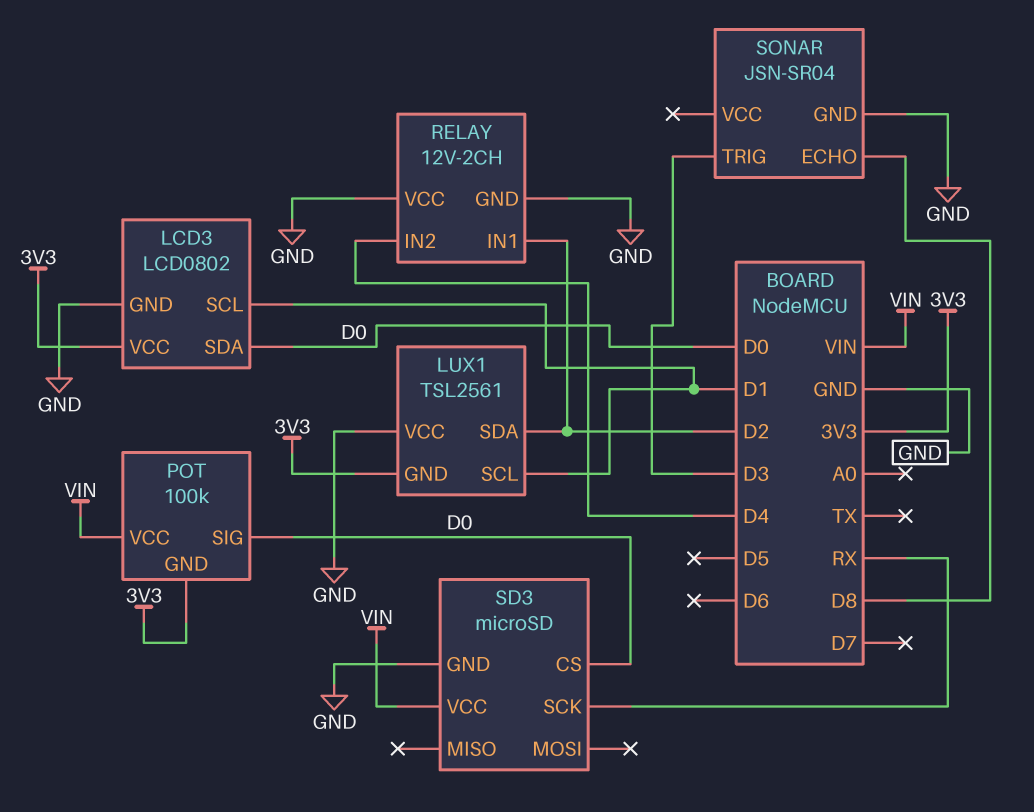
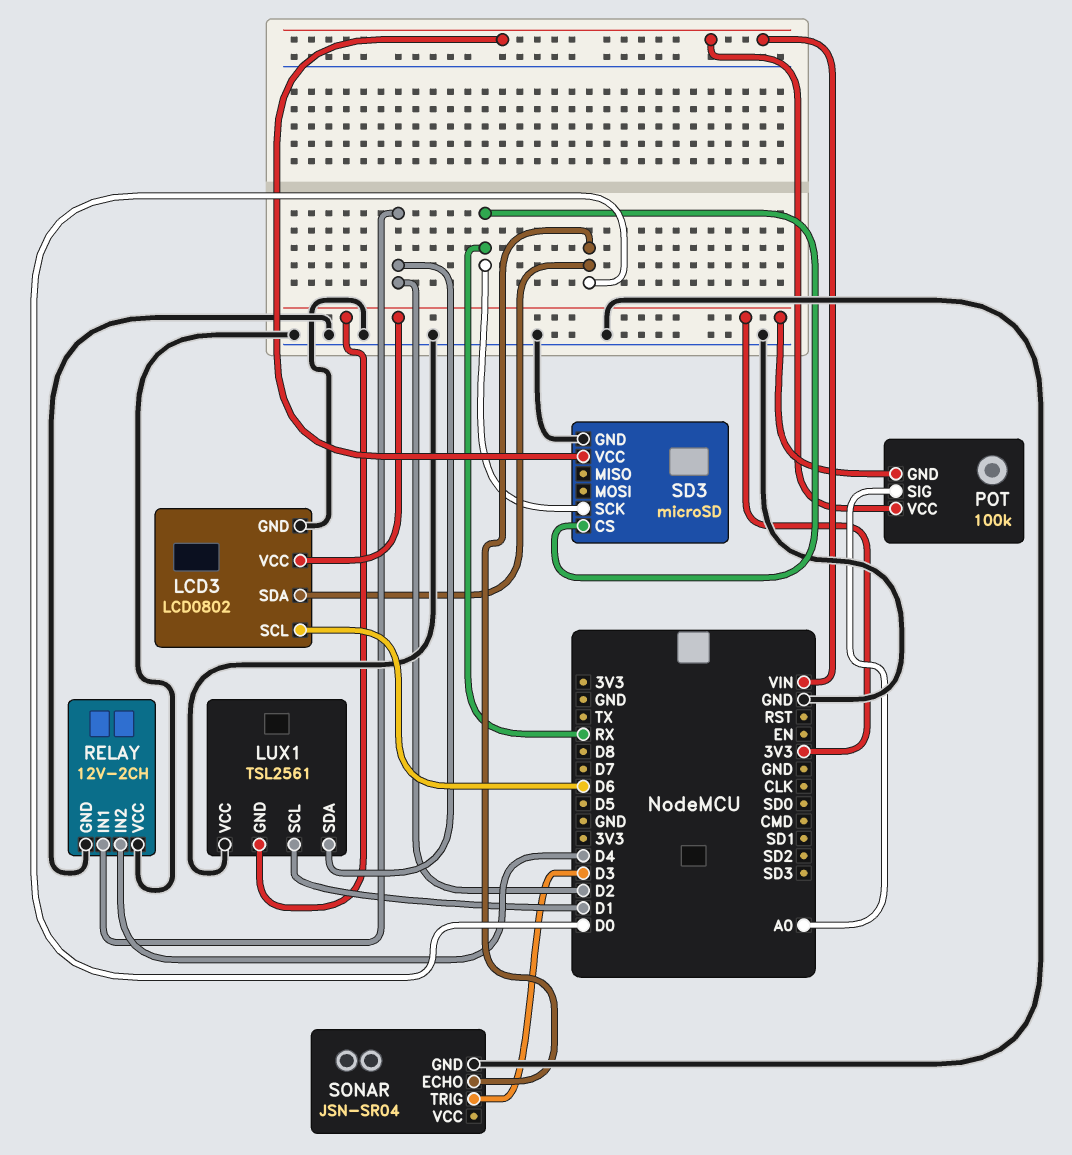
LCD3 pin SCL: D1 -> D6
POT pin SIG: D0 -> A0
SD3 pin CS: D0 -> RX
SONAR pin ECHO: D8 -> D0

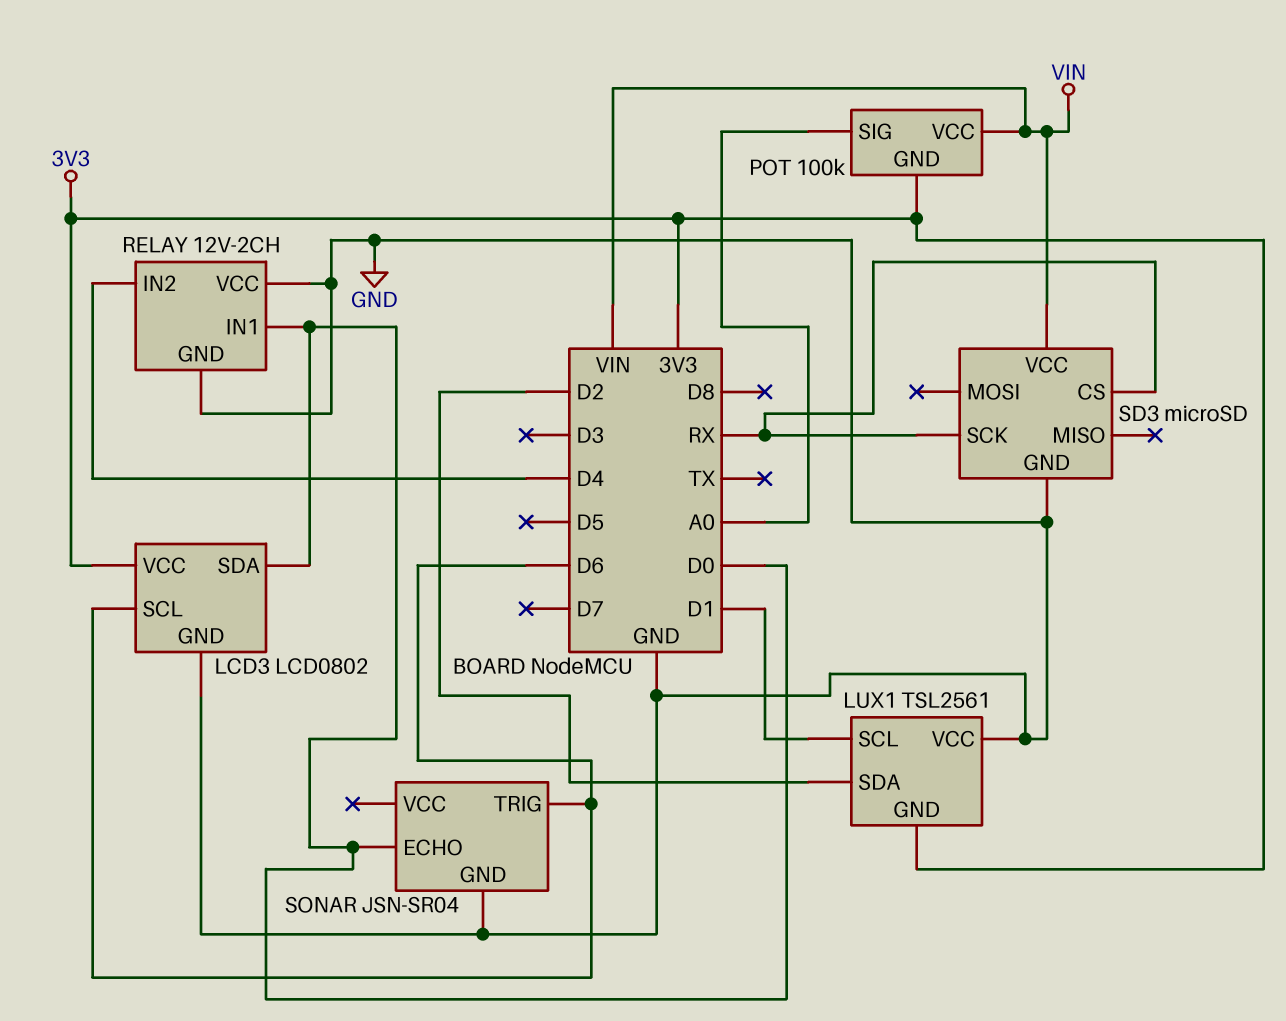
RELAY pin IN1: D2 -> D0
SONAR pin TRIG: D3 -> D6

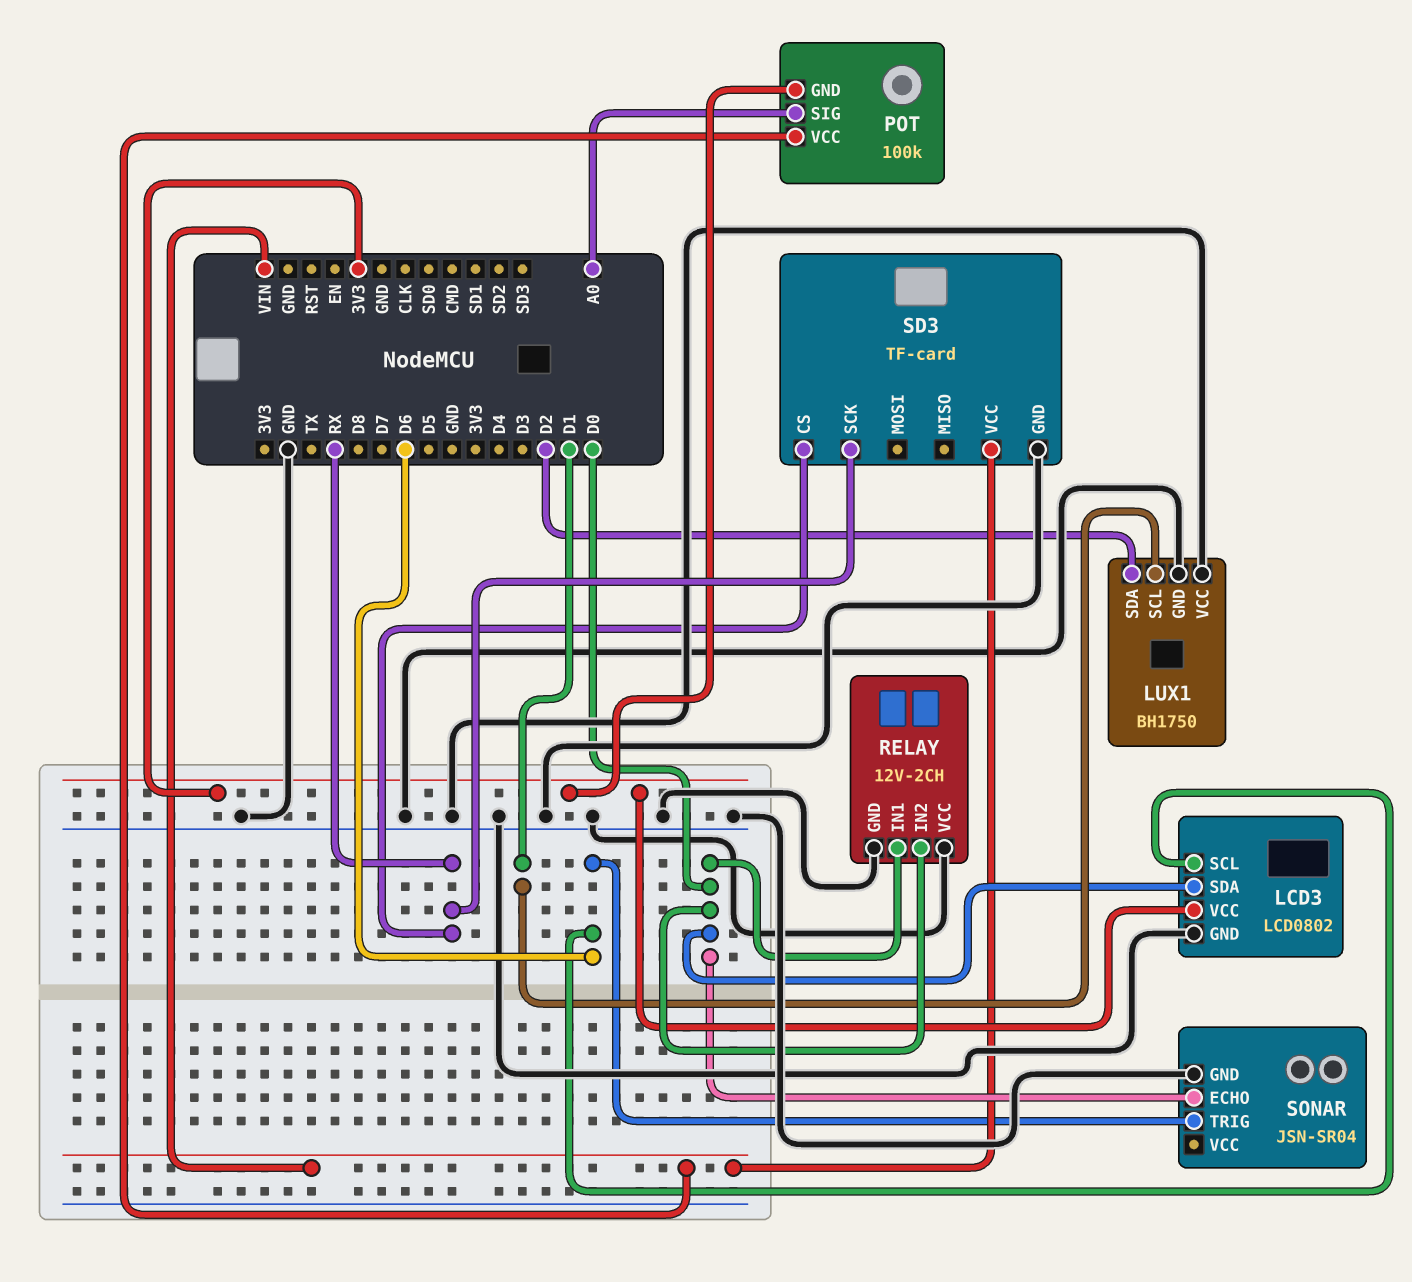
LUX1: TSL2561 -> BH1750
LUX1 pin GND: 3V3 -> GND
RELAY pin IN2: D4 -> D0
SD3: microSD -> TF-card

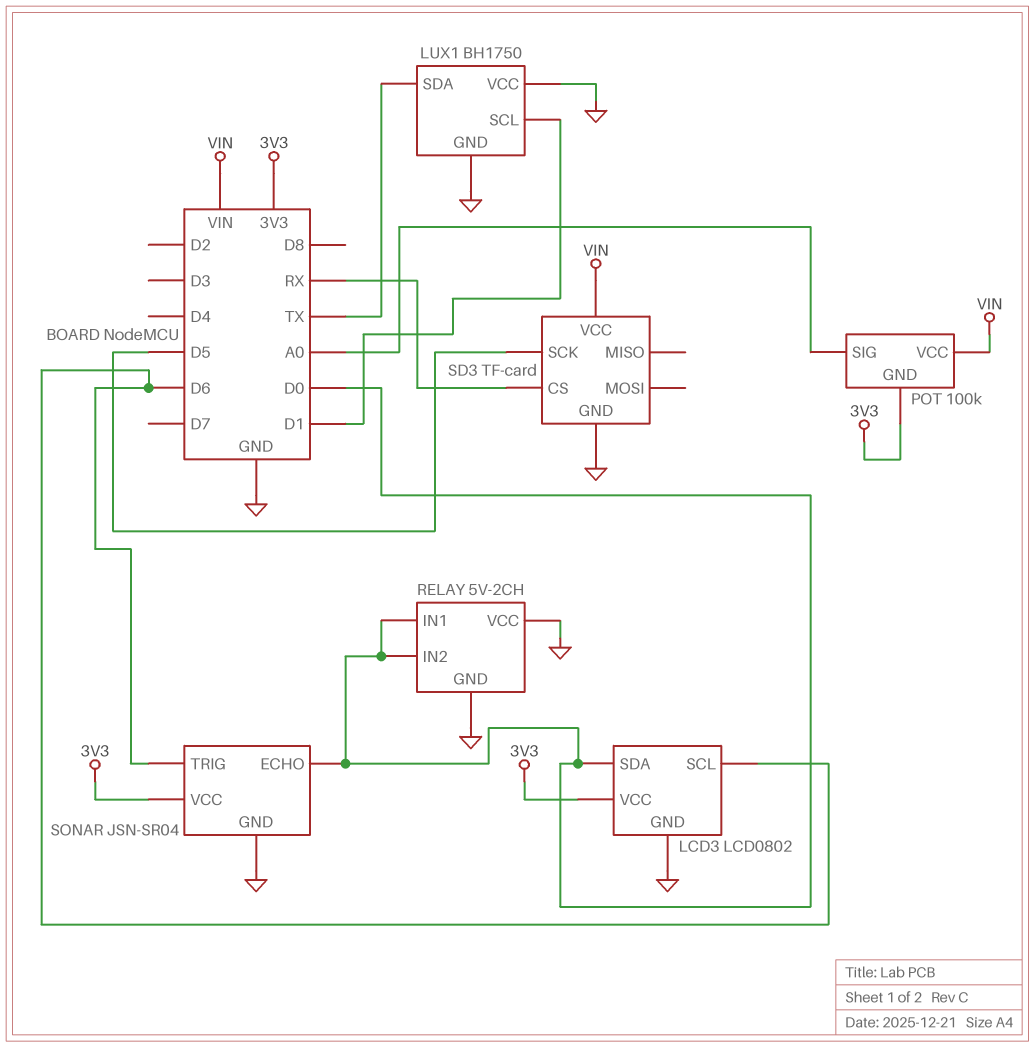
LUX1 pin SDA: D2 -> TX
RELAY: 12V-2CH -> 5V-2CH
SD3 pin SCK: RX -> D5
SONAR pin VCC: none -> 3V3

